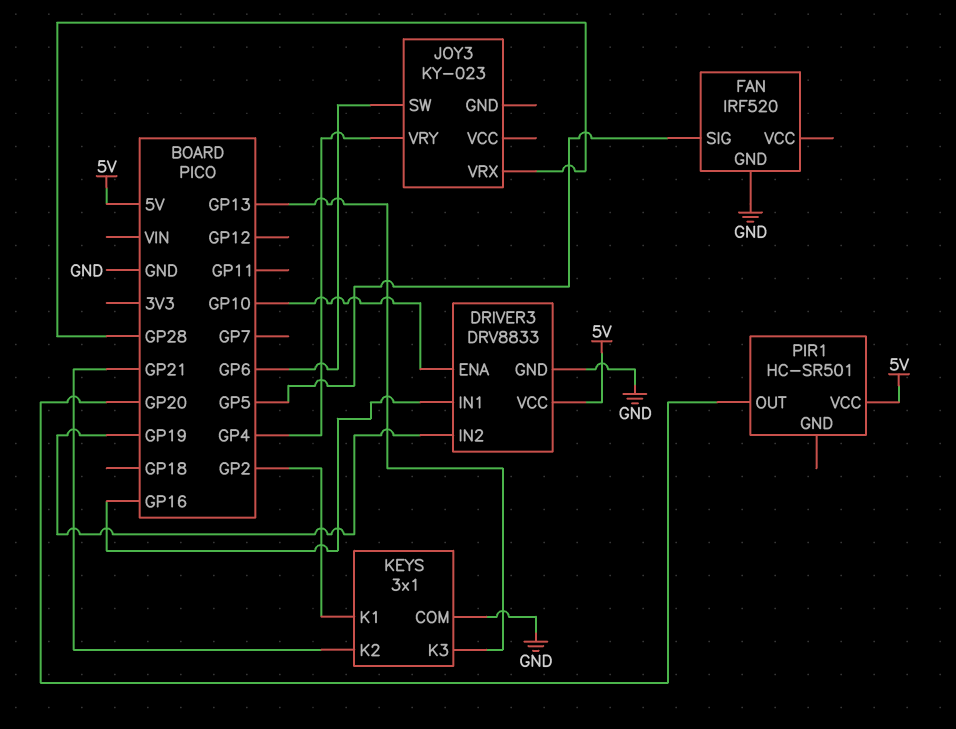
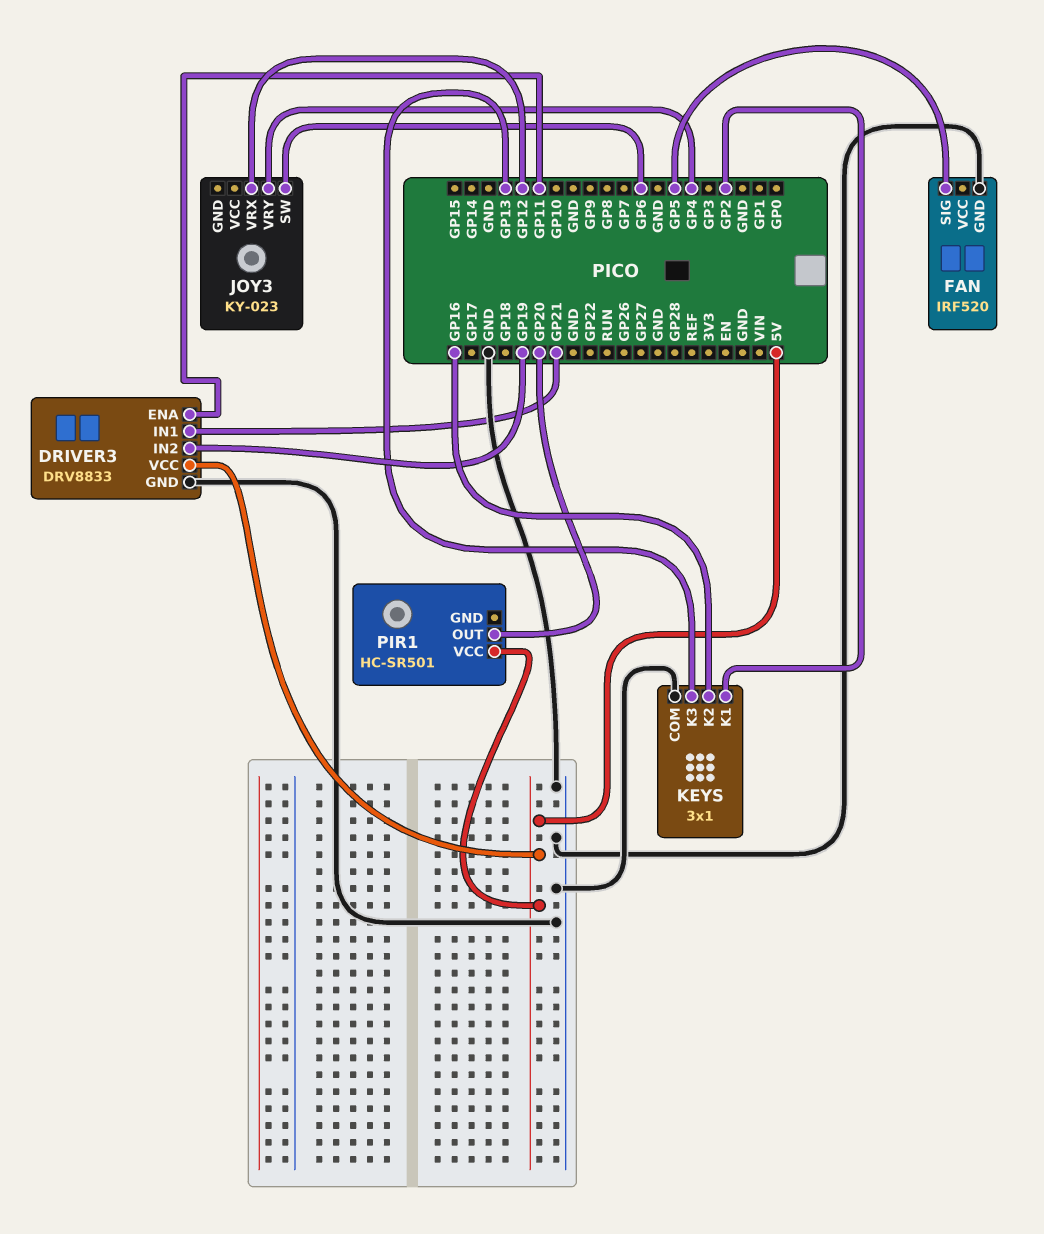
DRIVER3 pin ENA: GP10 -> GP11
DRIVER3 pin IN1: GP16 -> GP21
JOY3 pin VRX: GP28 -> GP12
KEYS pin K2: GP21 -> GP16

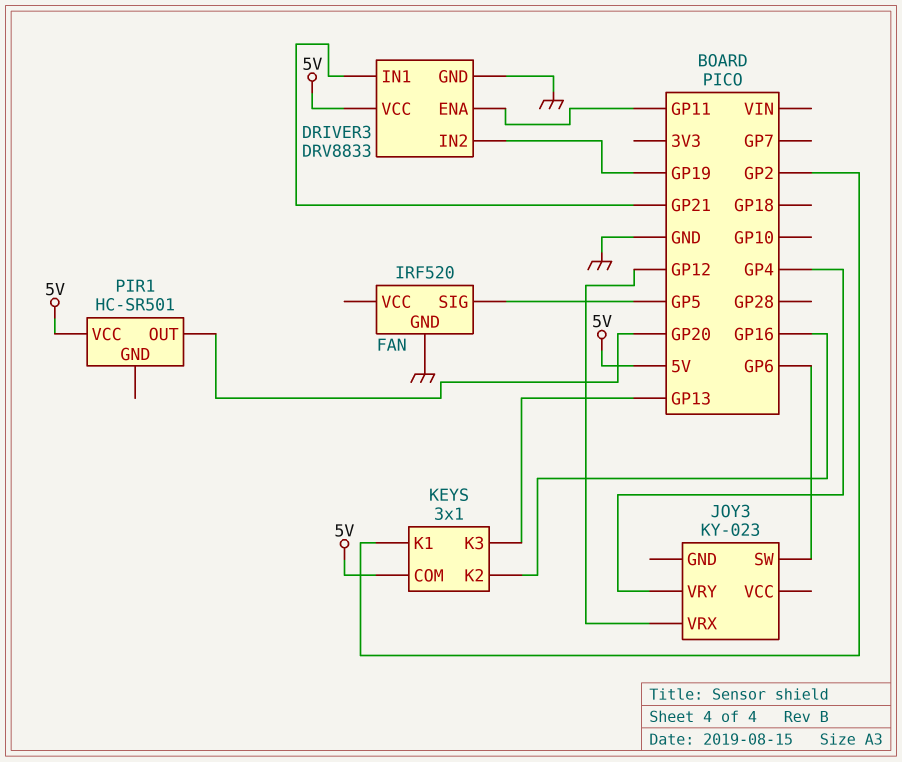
KEYS pin COM: GND -> 5V

